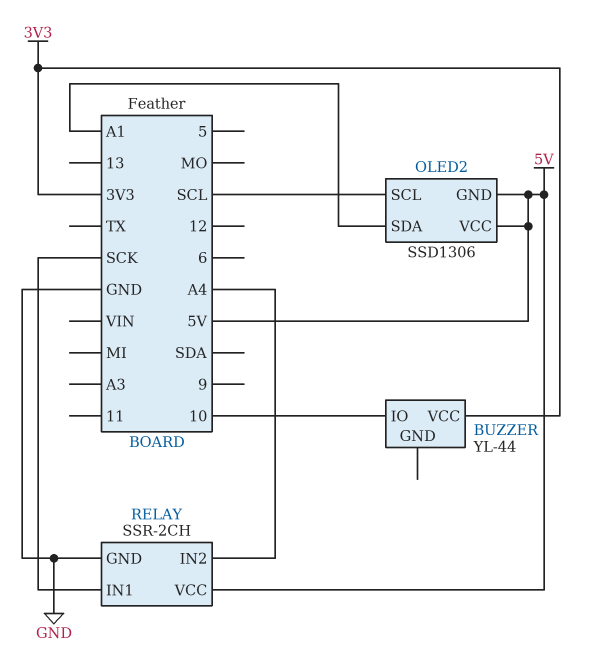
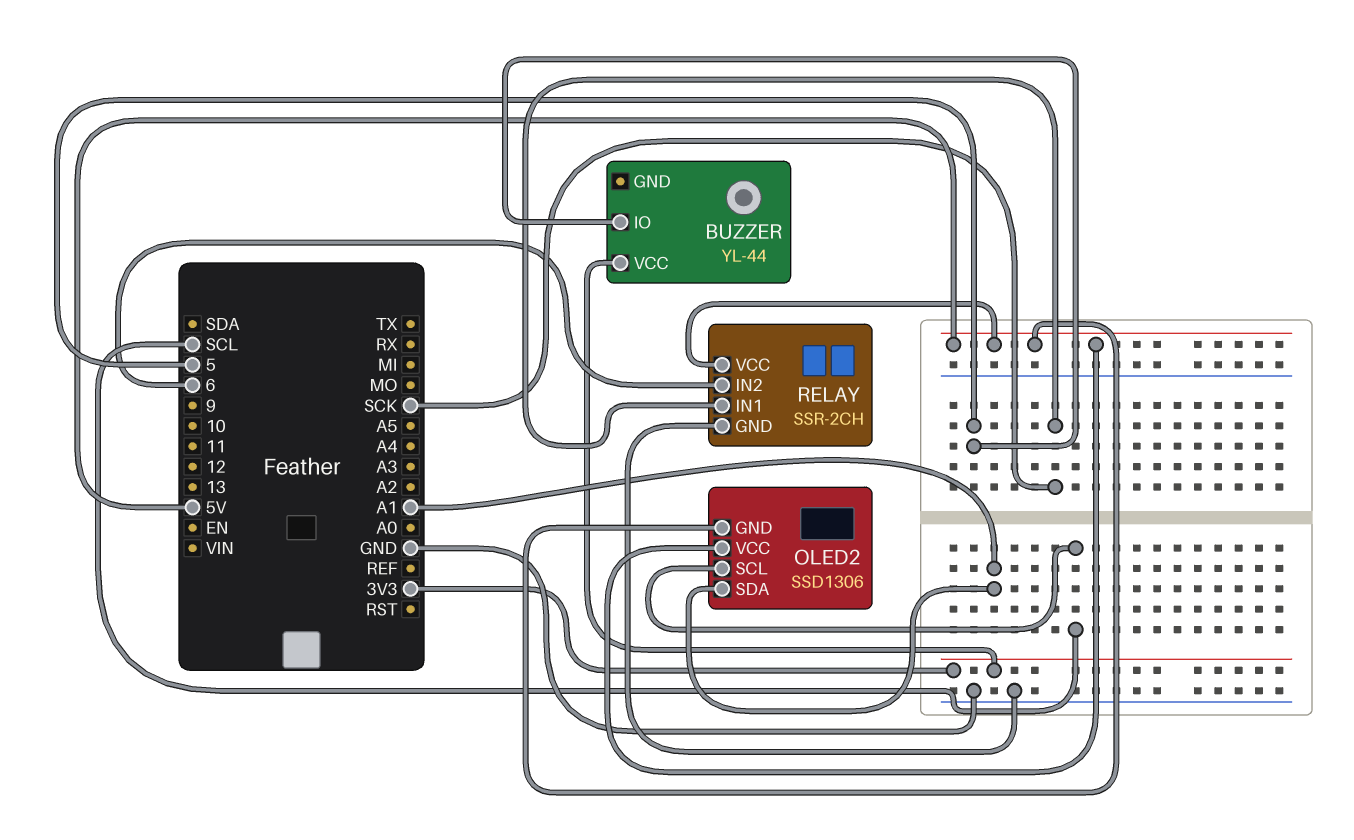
BUZZER pin IO: 10 -> 5
RELAY pin IN2: A4 -> 6

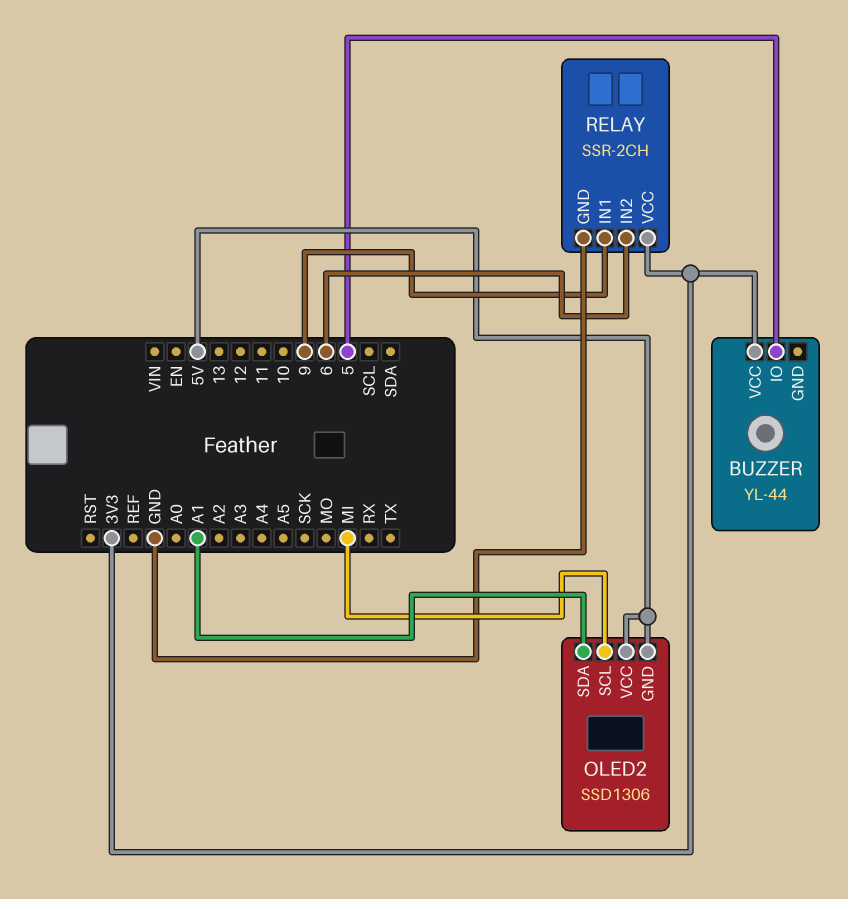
OLED2 pin SCL: SCL -> MI
RELAY pin IN1: SCK -> 9
RELAY pin VCC: 5V -> 3V3

